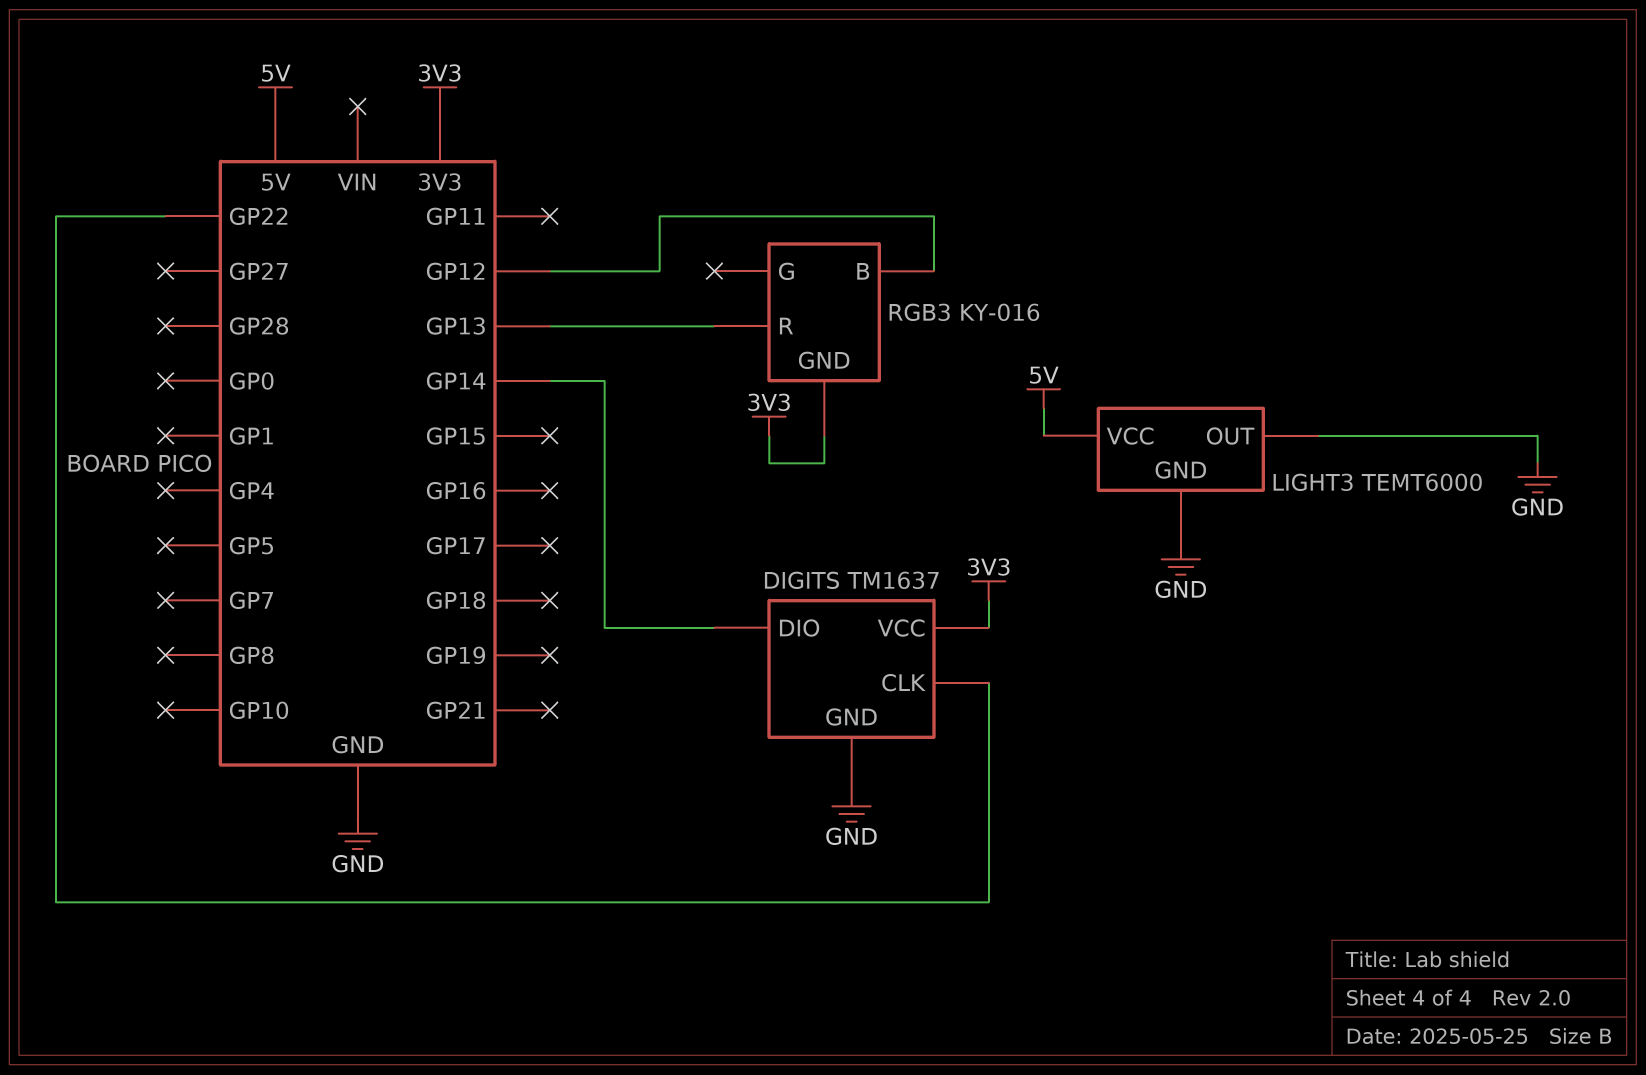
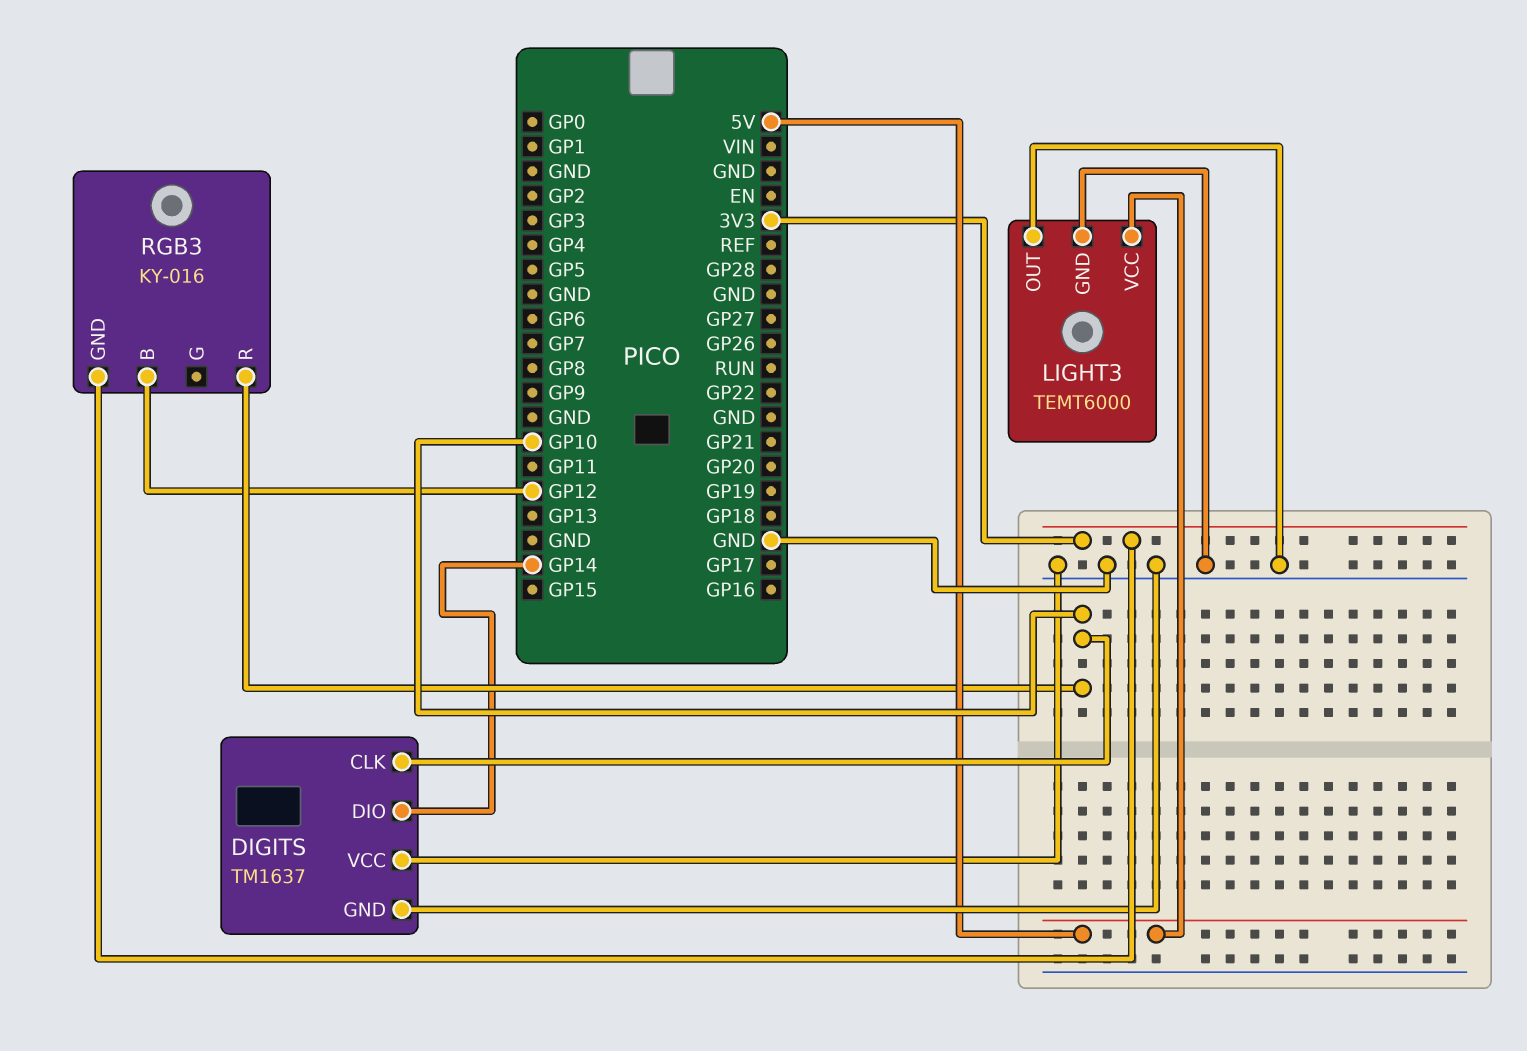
DIGITS pin CLK: GP22 -> GP10
DIGITS pin VCC: 3V3 -> GND
RGB3 pin R: GP13 -> GP10

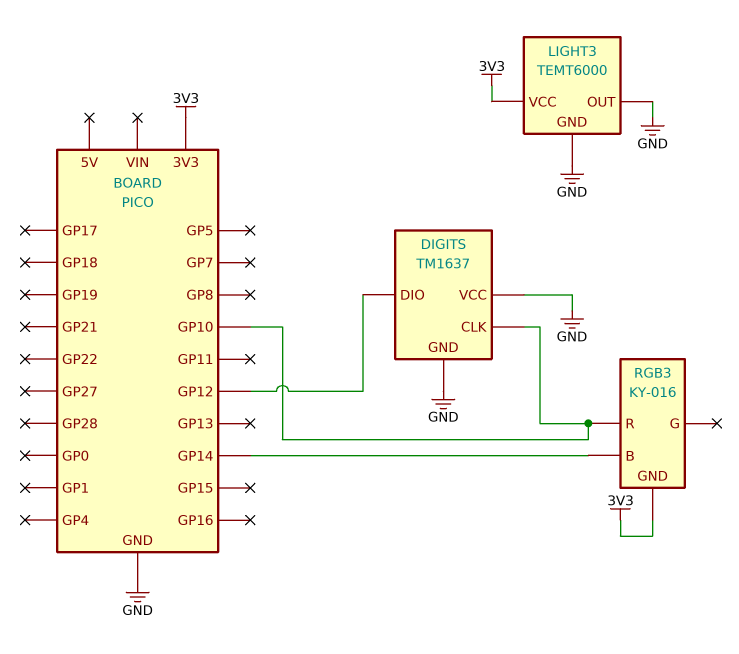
DIGITS pin DIO: GP14 -> GP12
LIGHT3 pin VCC: 5V -> 3V3
RGB3 pin B: GP12 -> GP14

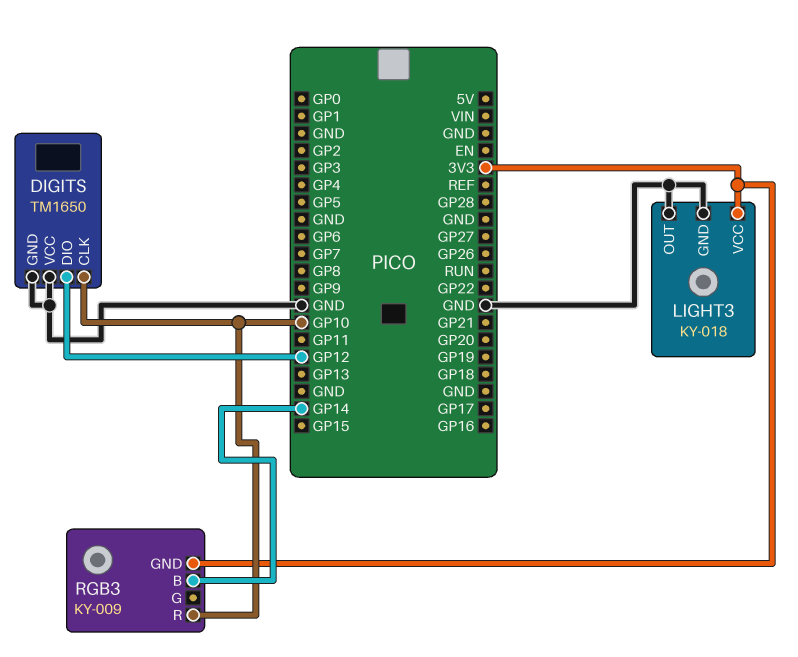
DIGITS: TM1637 -> TM1650
LIGHT3: TEMT6000 -> KY-018
RGB3: KY-016 -> KY-009

